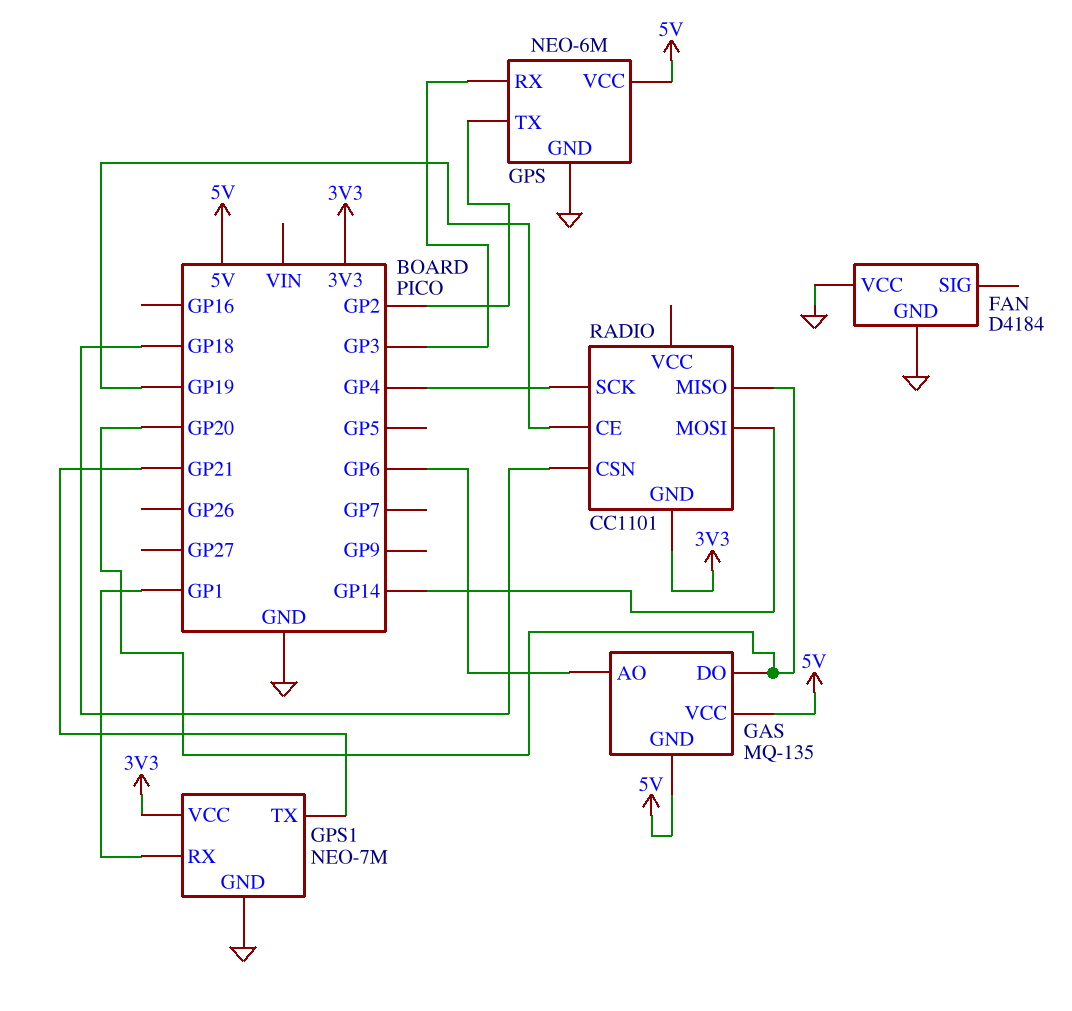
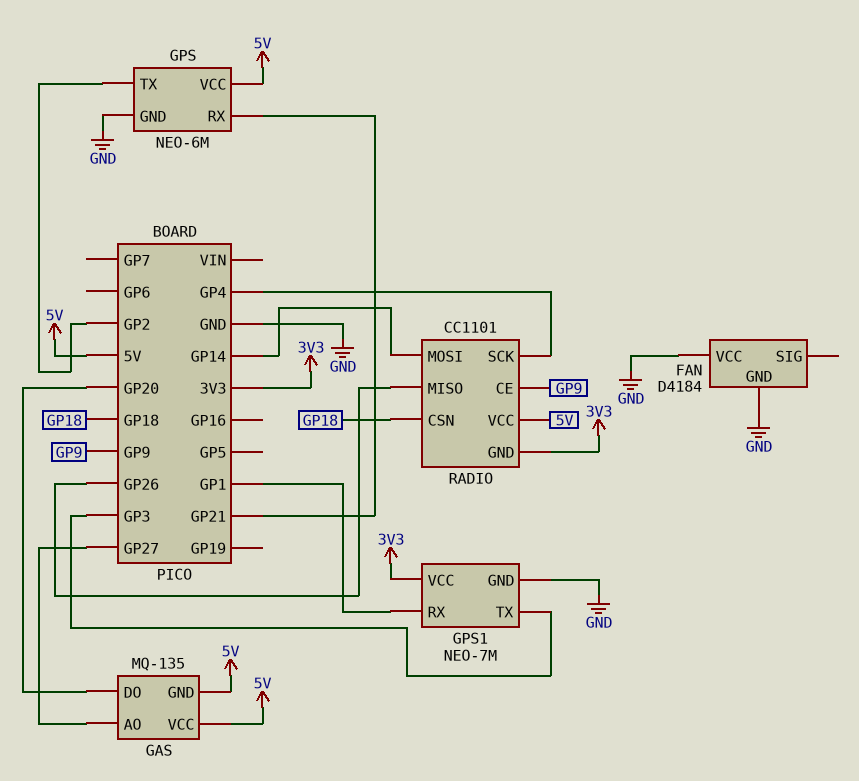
GAS pin AO: GP6 -> GP27
GPS pin RX: GP3 -> GP21
GPS1 pin TX: GP21 -> GP3
RADIO pin CE: GP19 -> GP9
RADIO pin MISO: GP20 -> GP26
RADIO pin VCC: none -> 5V

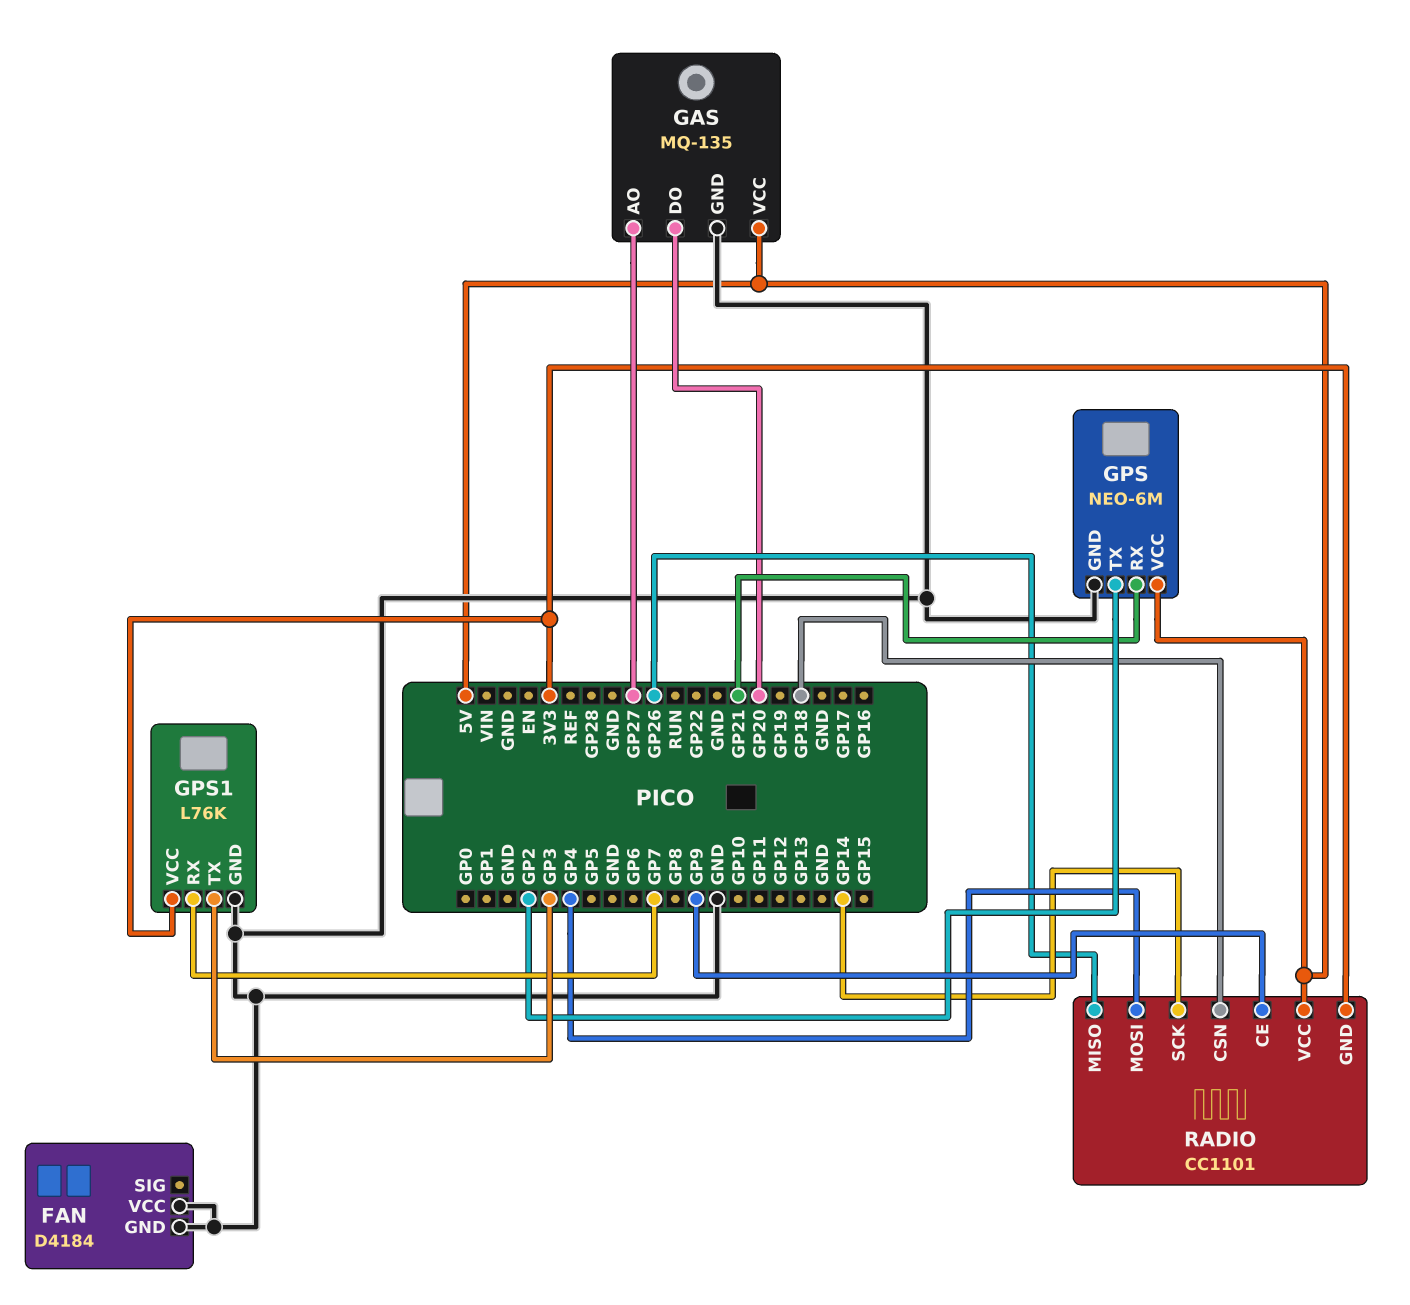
GAS pin GND: 5V -> GND
GPS1: NEO-7M -> L76K
GPS1 pin RX: GP1 -> GP7
RADIO pin MOSI: GP14 -> GP4
RADIO pin SCK: GP4 -> GP14

